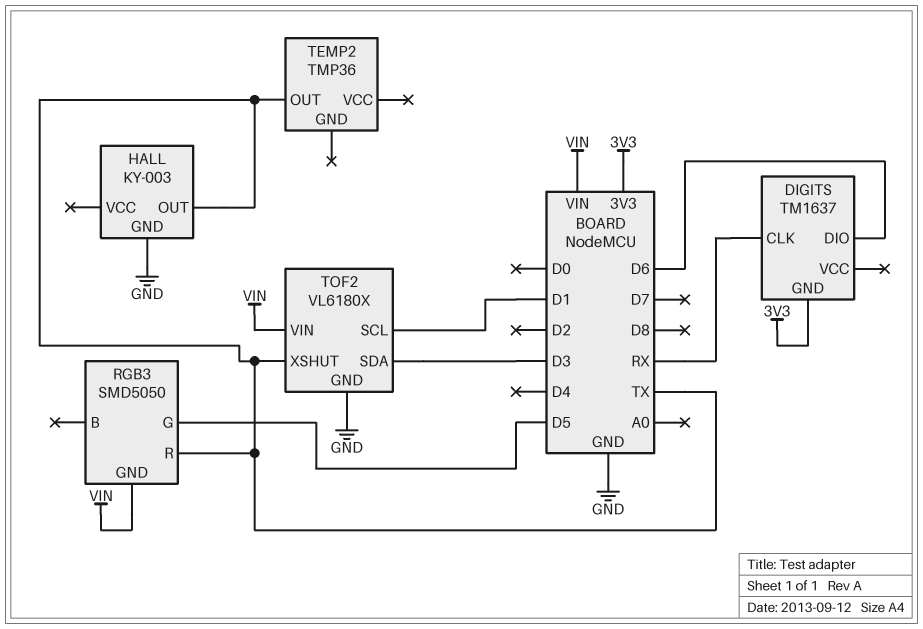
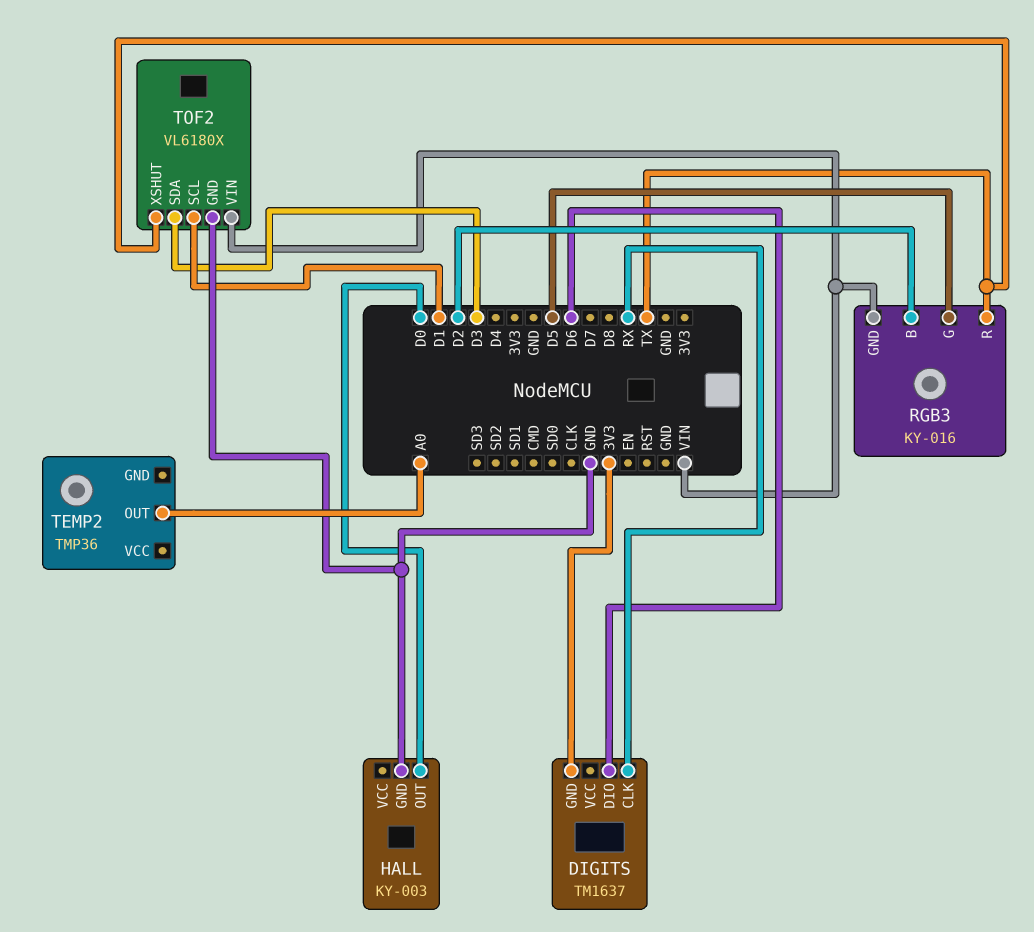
HALL pin OUT: TX -> D0
RGB3: SMD5050 -> KY-016
RGB3 pin B: none -> D2
TEMP2 pin OUT: TX -> A0

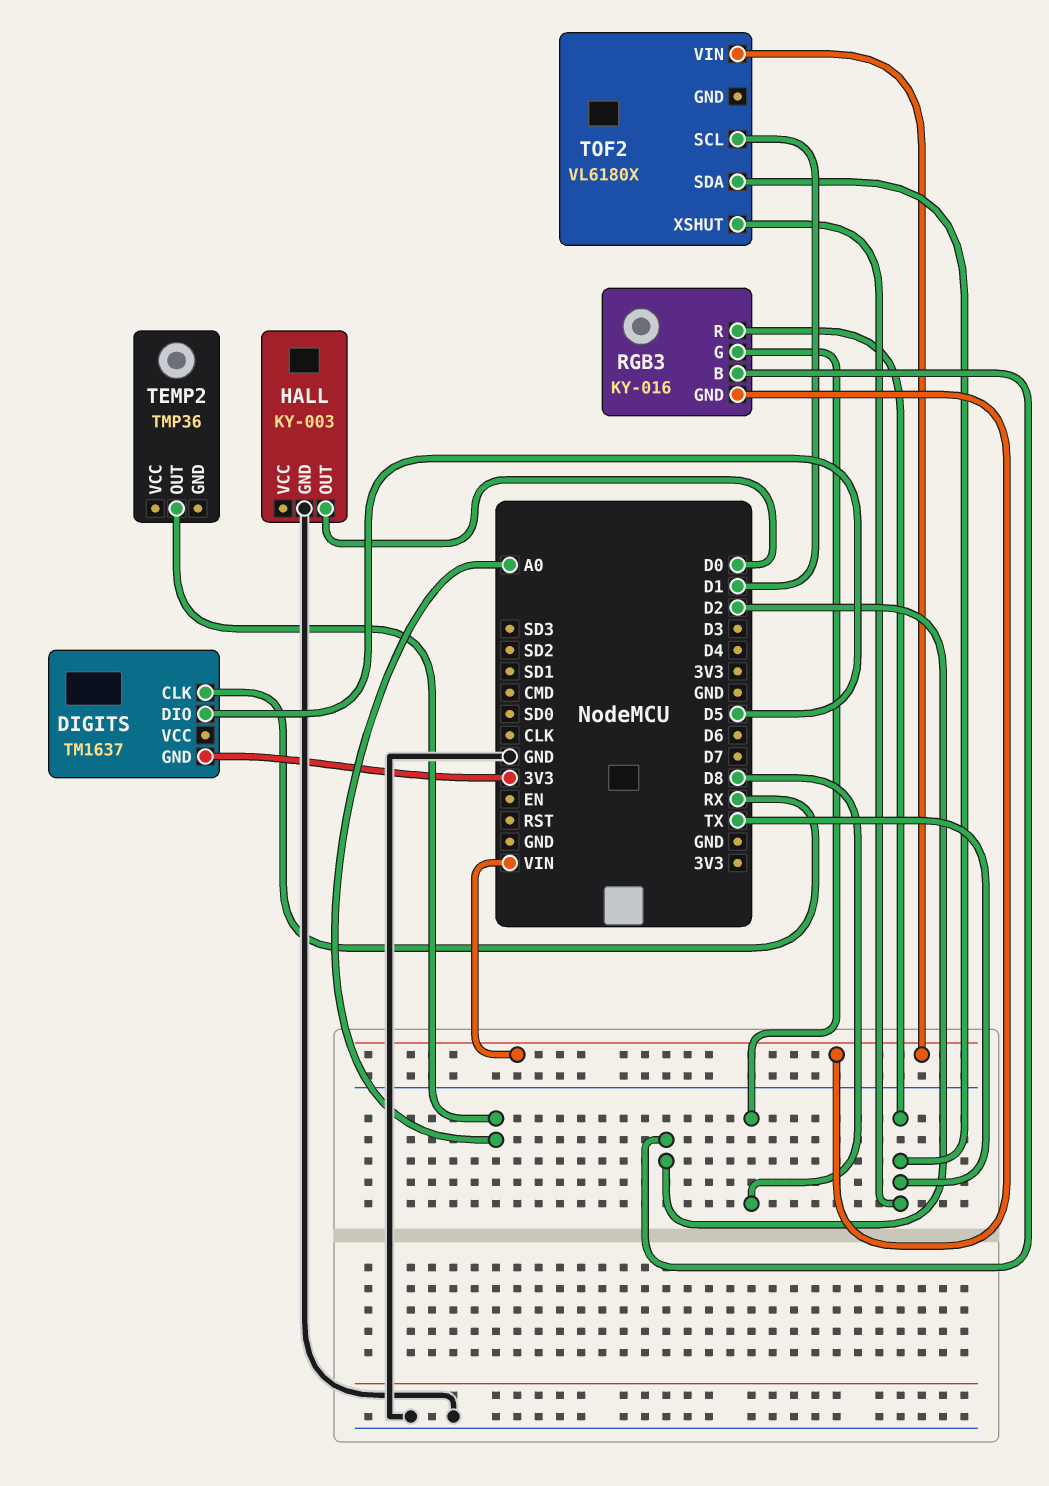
DIGITS pin DIO: D6 -> D5
RGB3 pin G: D5 -> D8
TOF2 pin GND: GND -> none
TOF2 pin SDA: D3 -> TX

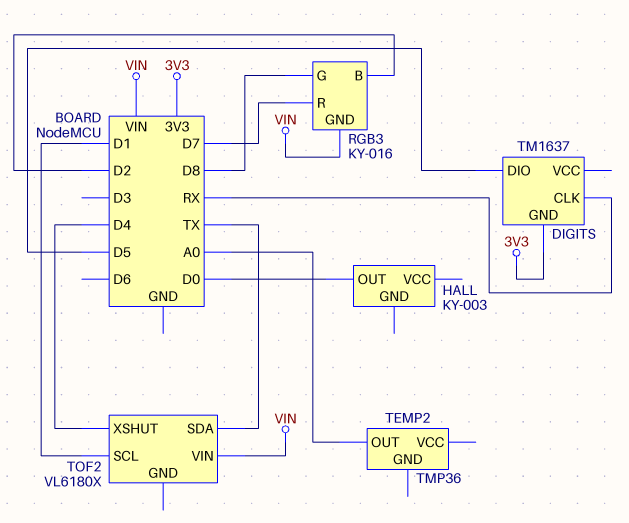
HALL pin GND: GND -> none
RGB3 pin R: TX -> D7
TOF2 pin XSHUT: TX -> D4

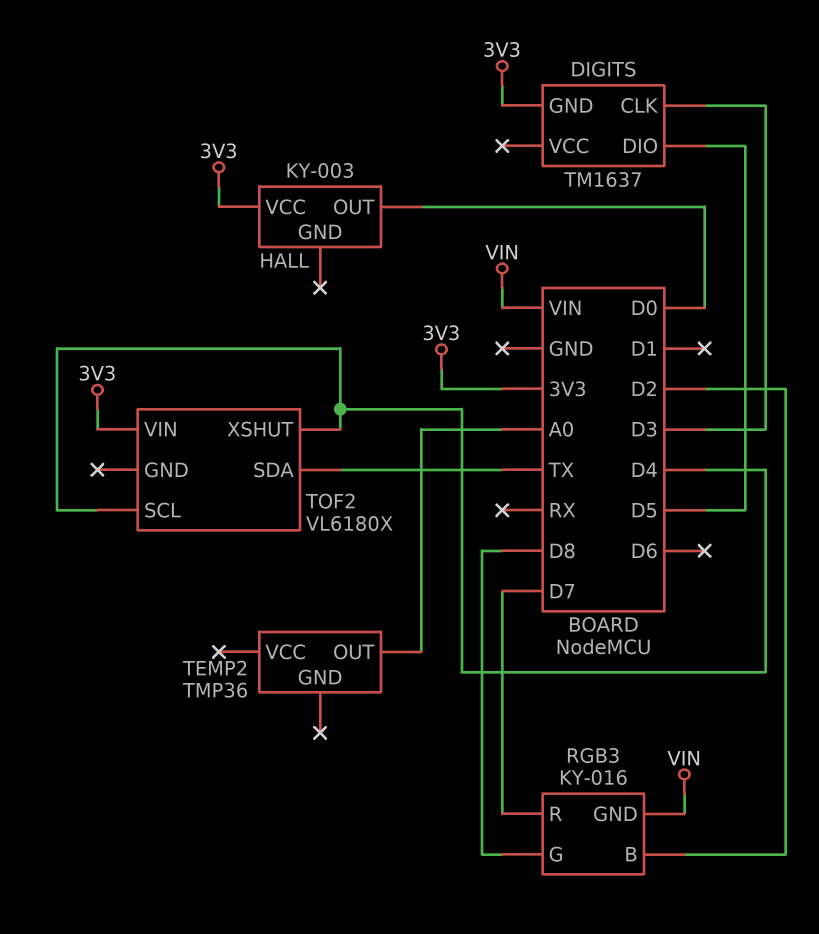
DIGITS pin CLK: RX -> D3
HALL pin VCC: none -> 3V3
TOF2 pin SCL: D1 -> D4
TOF2 pin VIN: VIN -> 3V3

